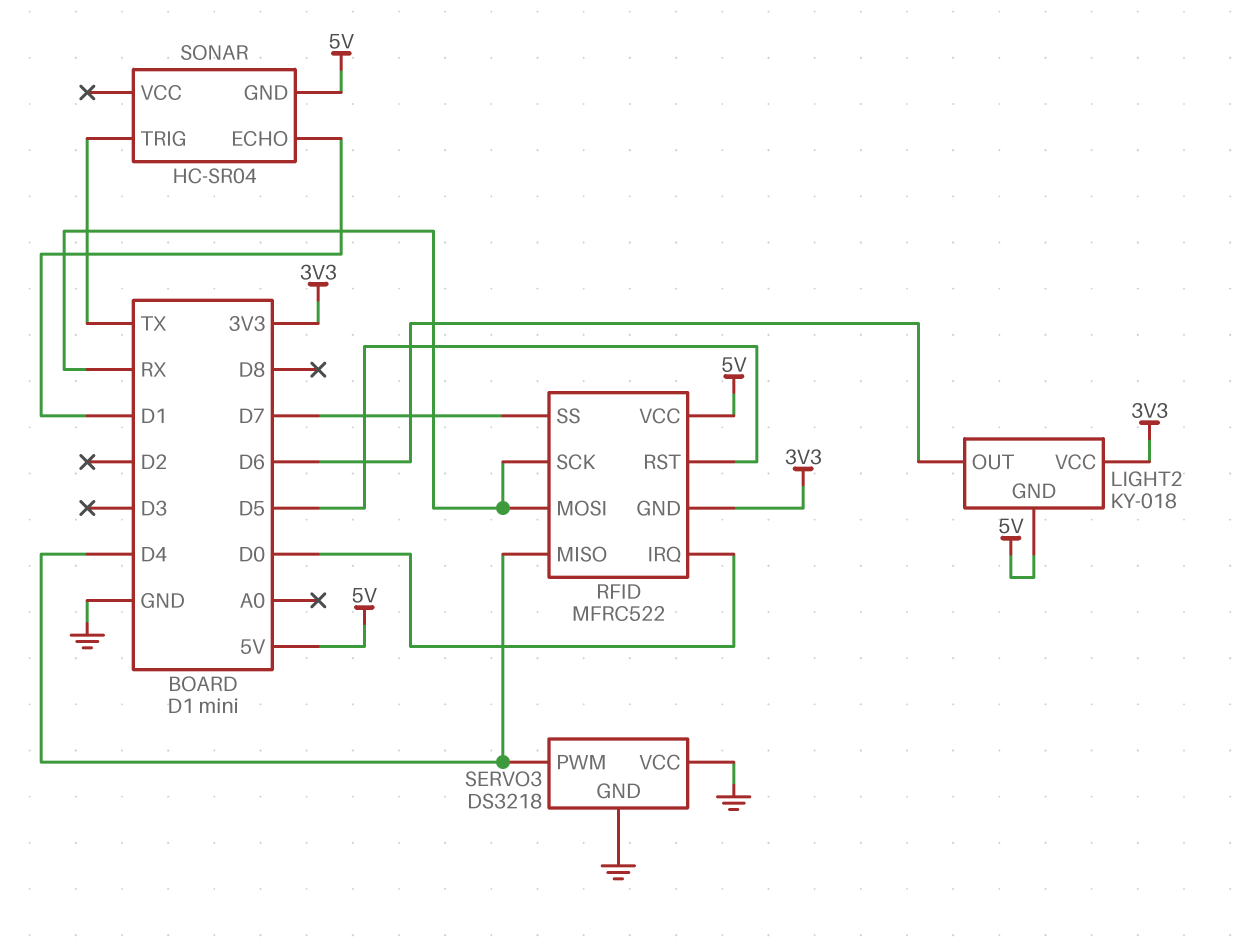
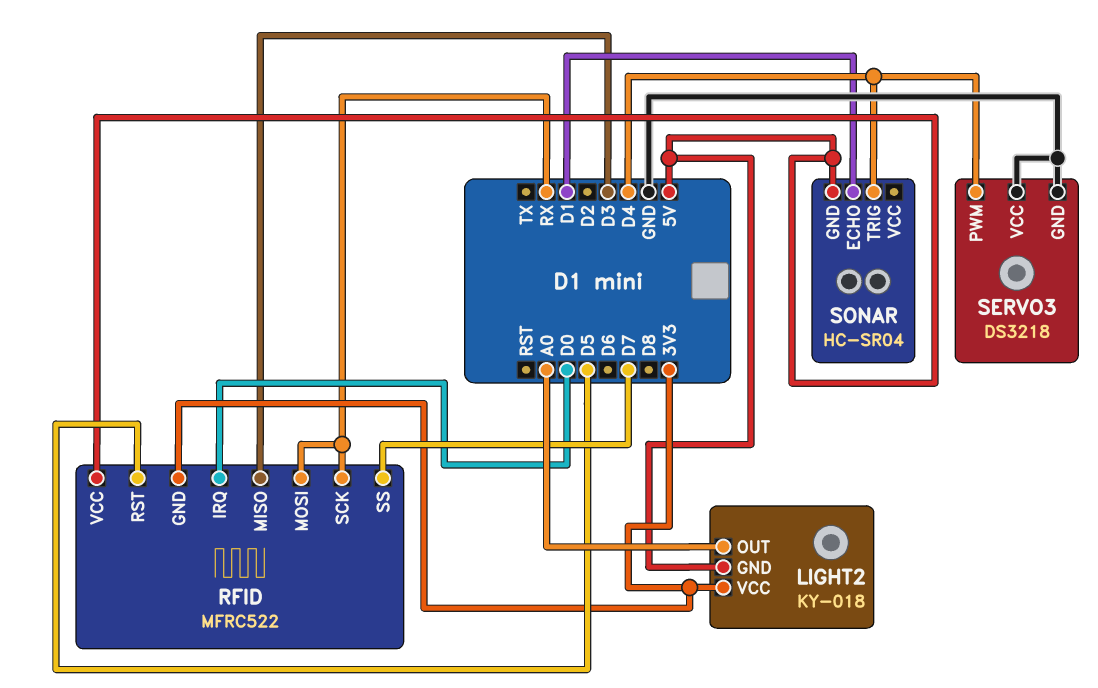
LIGHT2 pin OUT: D6 -> A0
RFID pin MISO: D4 -> D3
SONAR pin TRIG: TX -> D4

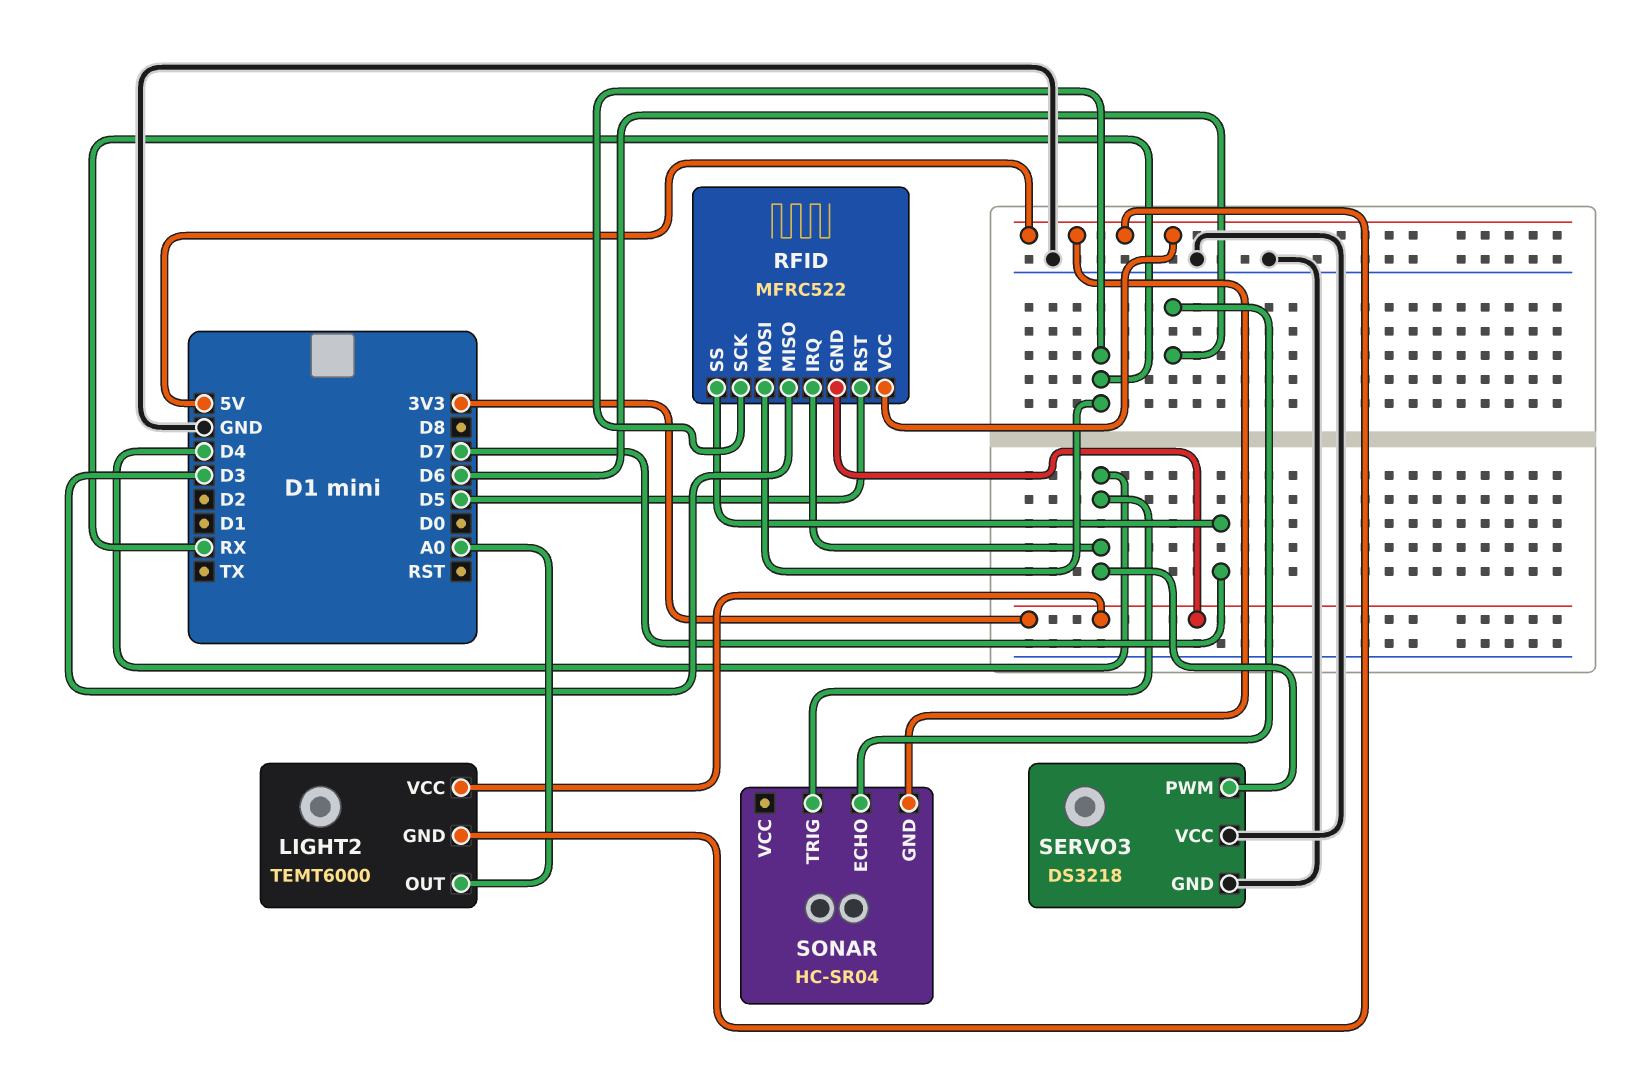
LIGHT2: KY-018 -> TEMT6000
RFID pin IRQ: D0 -> D4
SONAR pin ECHO: D1 -> D6

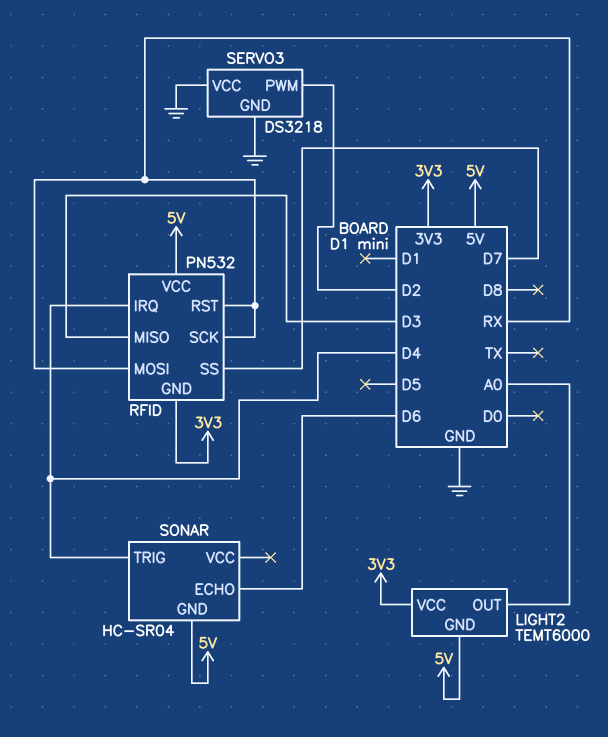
RFID: MFRC522 -> PN532
RFID pin RST: D5 -> RX
SERVO3 pin PWM: D4 -> D2

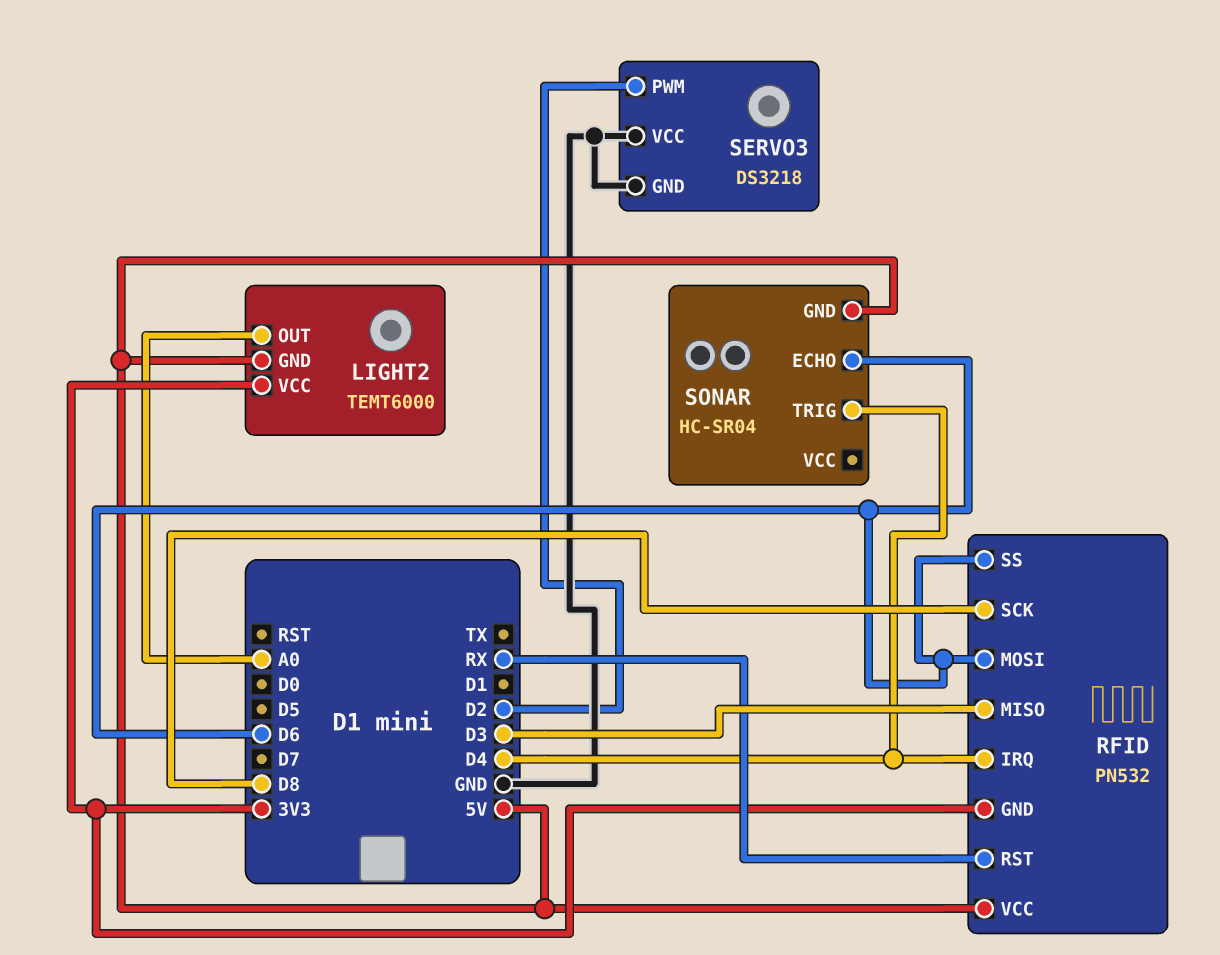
RFID pin MOSI: RX -> D6
RFID pin SCK: RX -> D8
RFID pin SS: D7 -> D6

